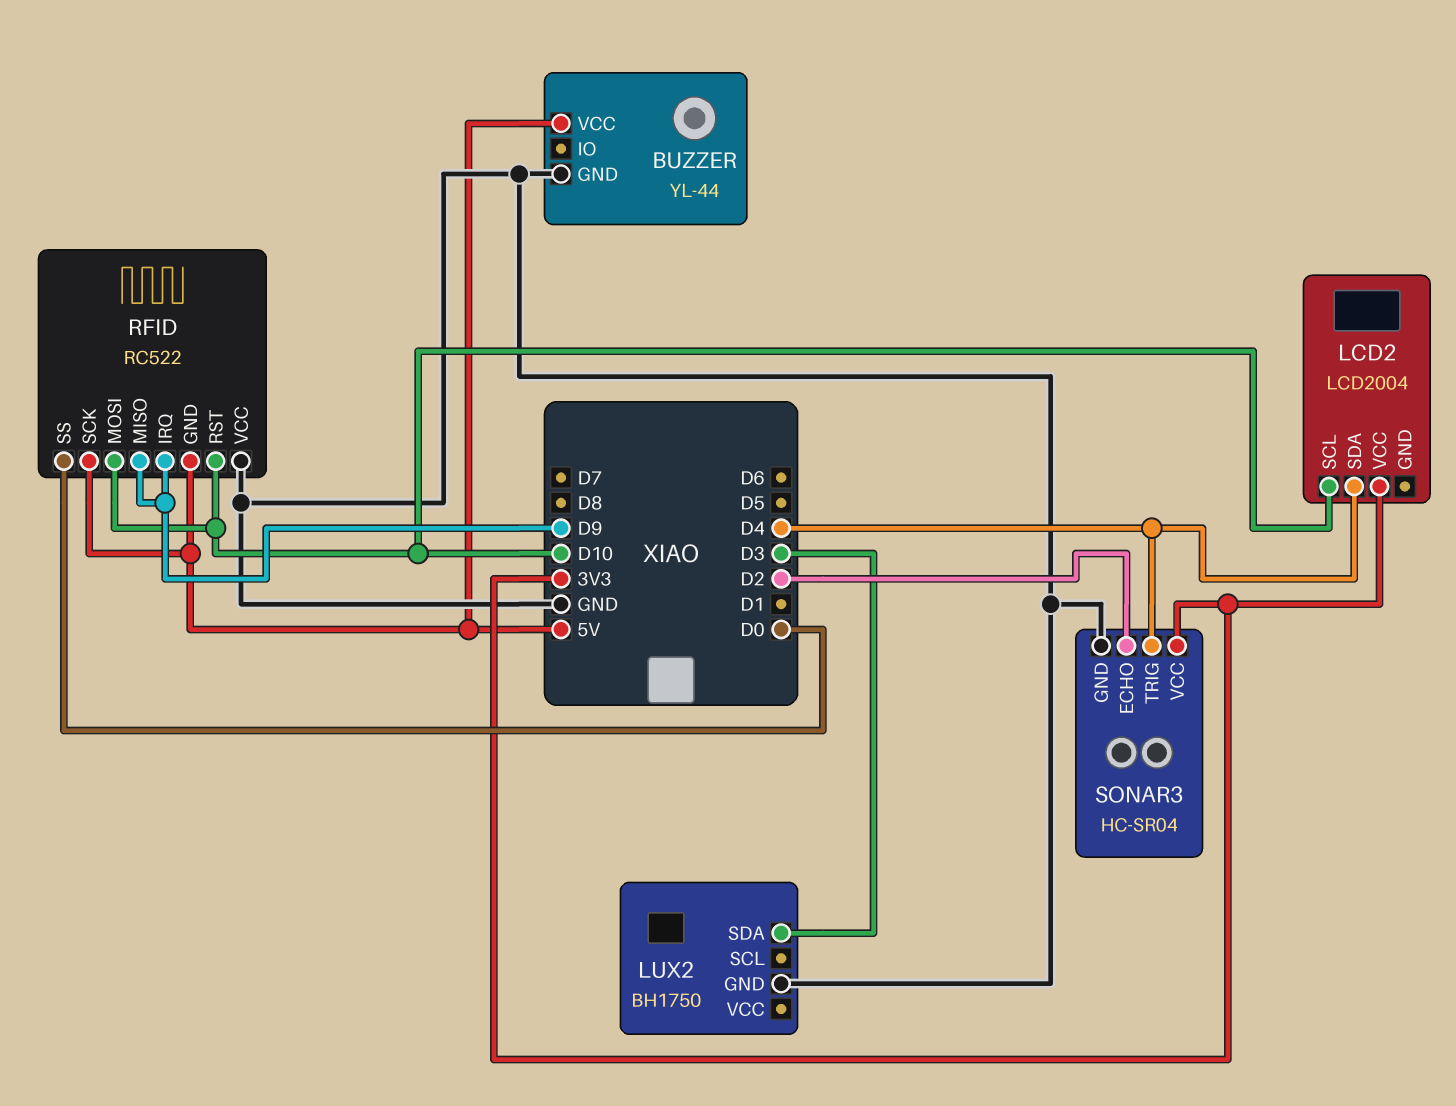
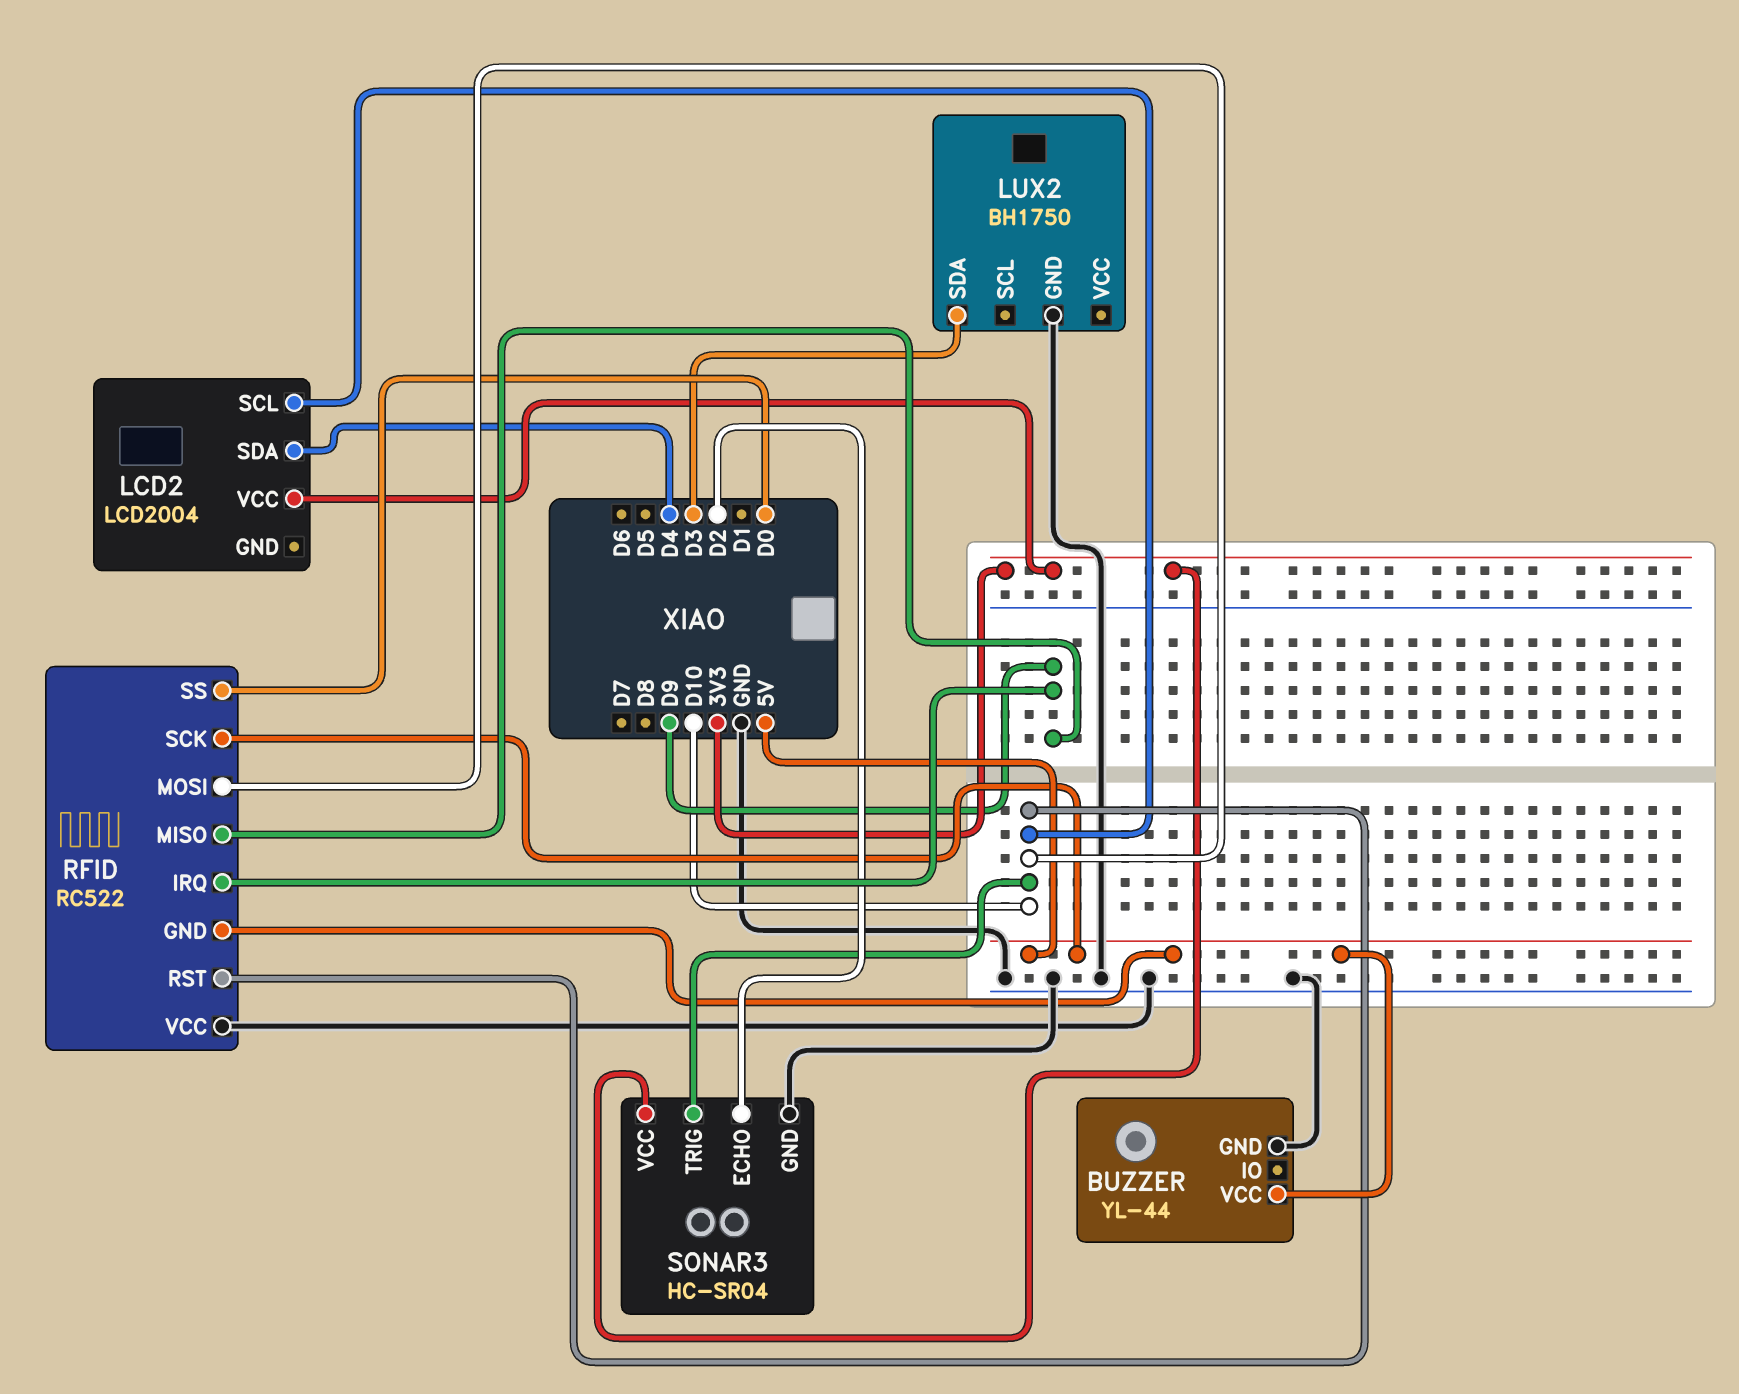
SONAR3 pin TRIG: D4 -> D10

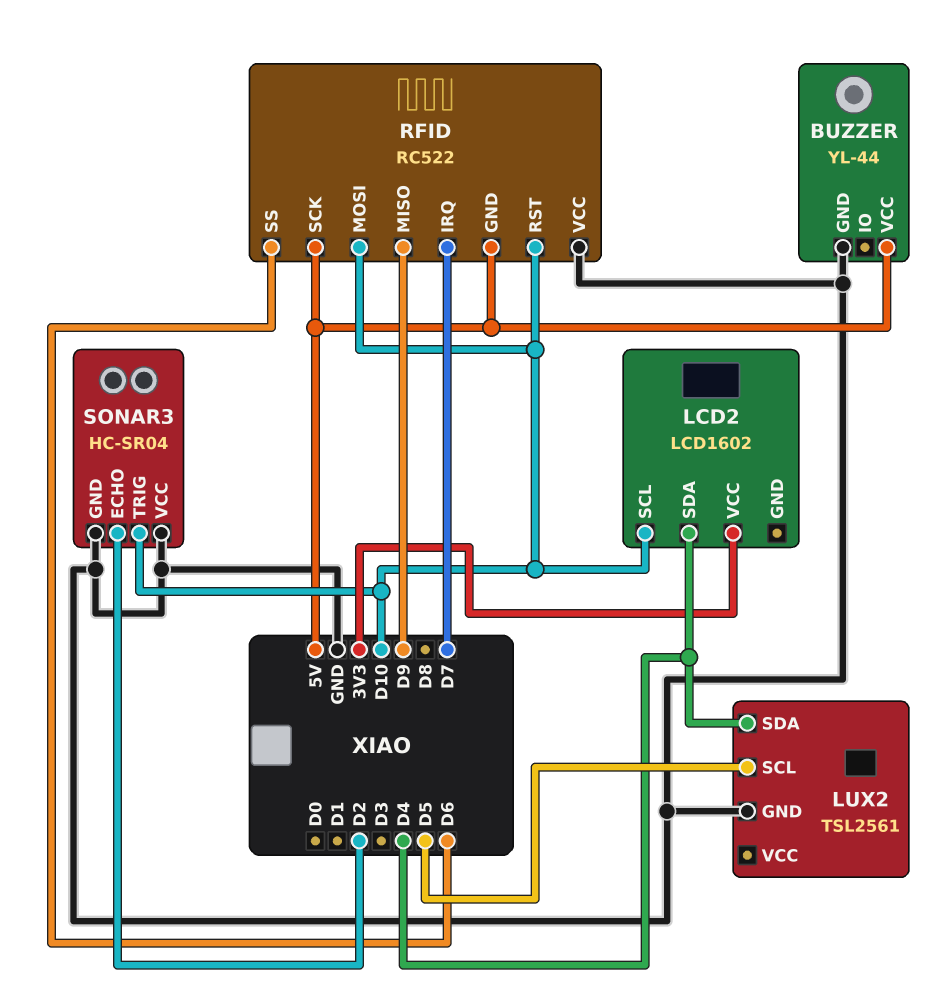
LCD2: LCD2004 -> LCD1602
LUX2: BH1750 -> TSL2561
LUX2 pin SCL: none -> D5
LUX2 pin SDA: D3 -> D4
RFID pin IRQ: D9 -> D7
RFID pin SS: D0 -> D6
SONAR3 pin VCC: 3V3 -> GND

